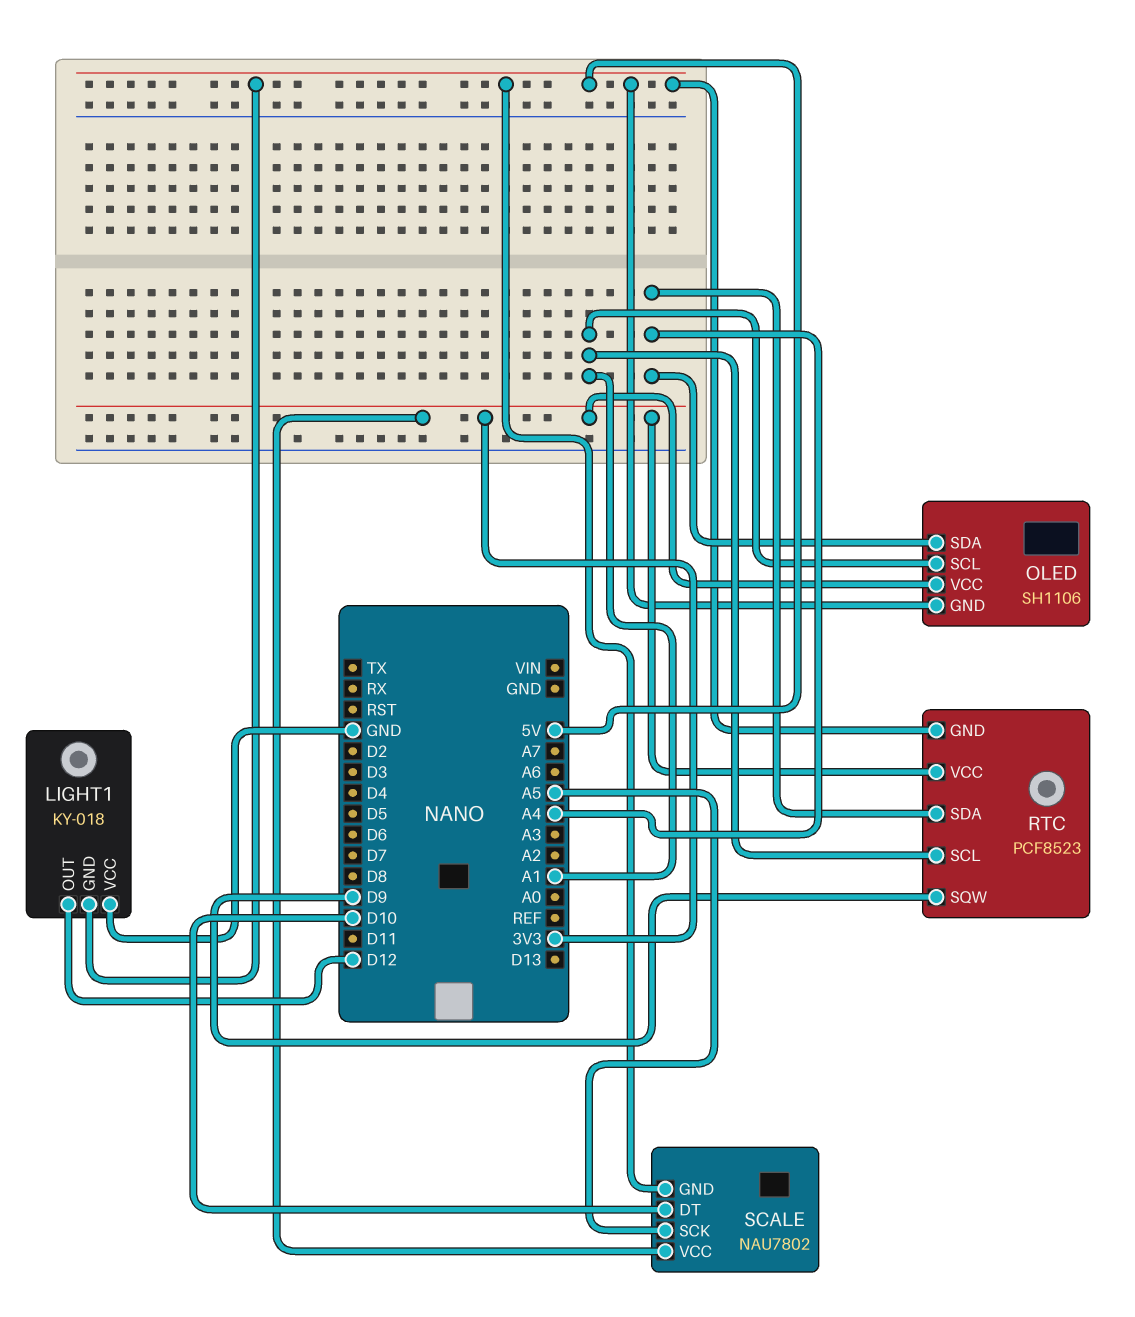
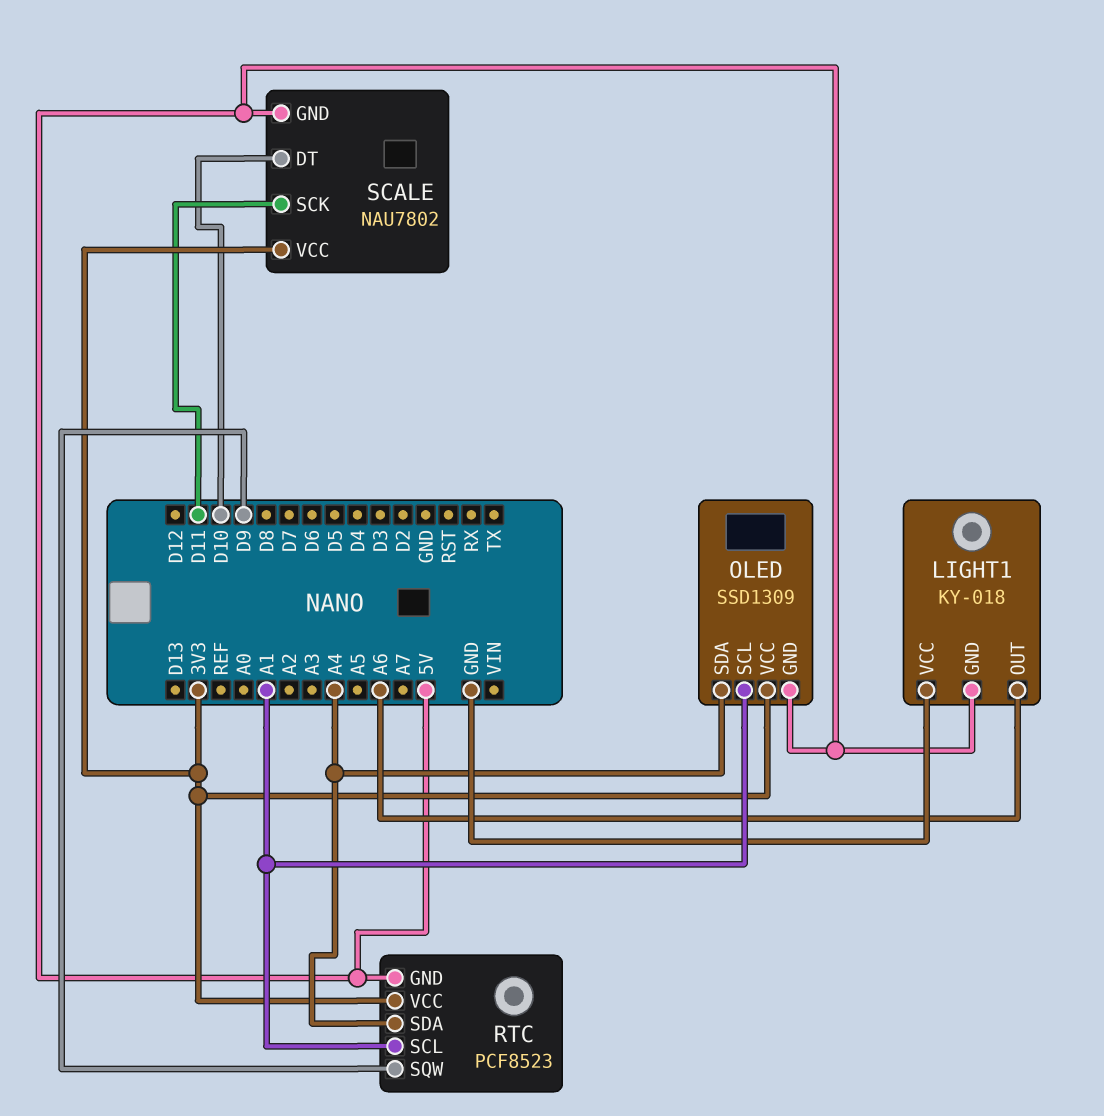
LIGHT1 pin OUT: D12 -> A6
OLED: SH1106 -> SSD1309
SCALE pin SCK: A5 -> D11

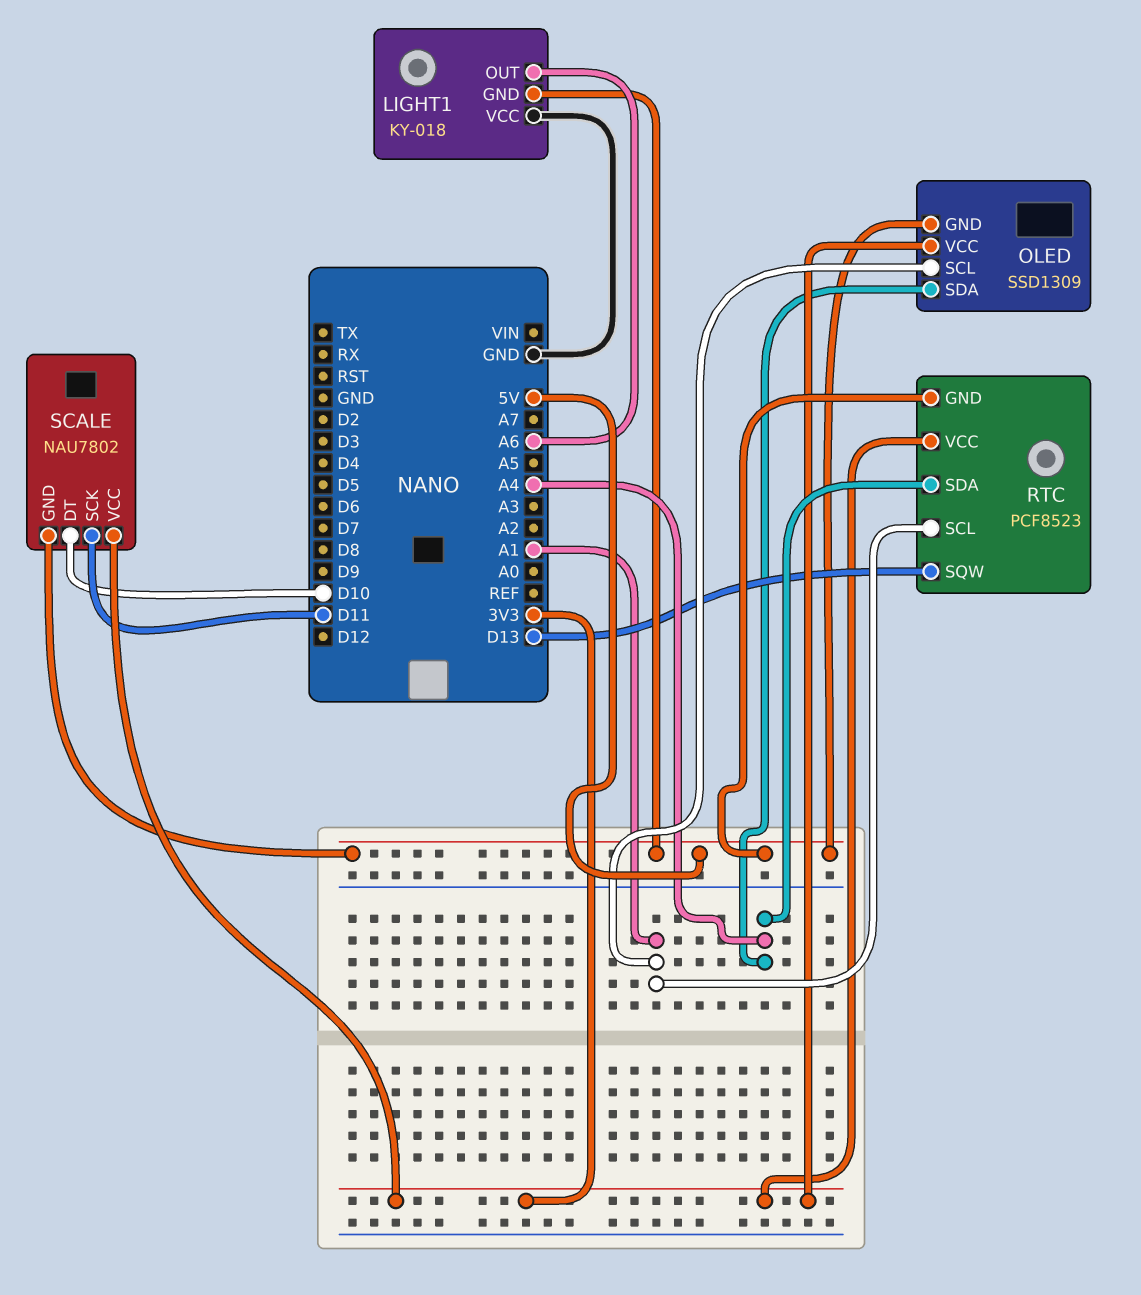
RTC pin SQW: D9 -> D13

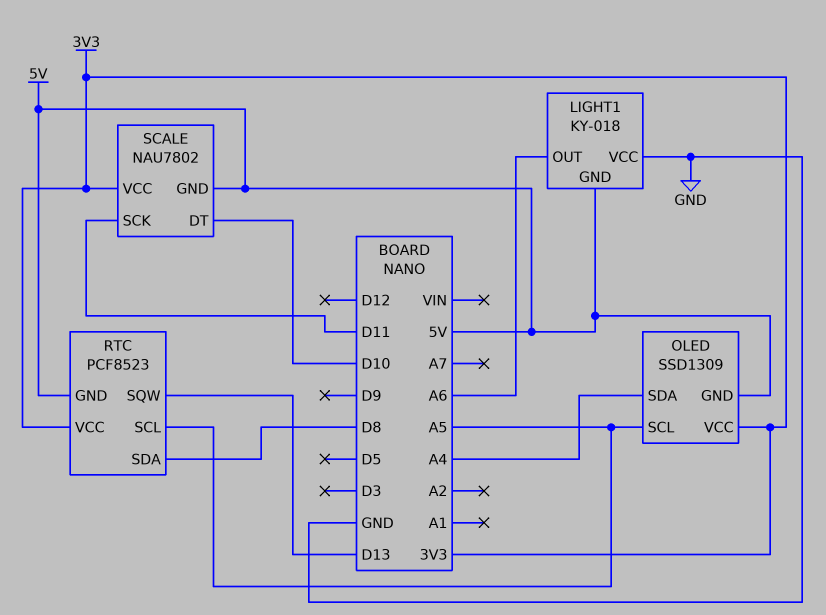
OLED pin SCL: A1 -> A5
RTC pin SCL: A1 -> A5
RTC pin SDA: A4 -> D8

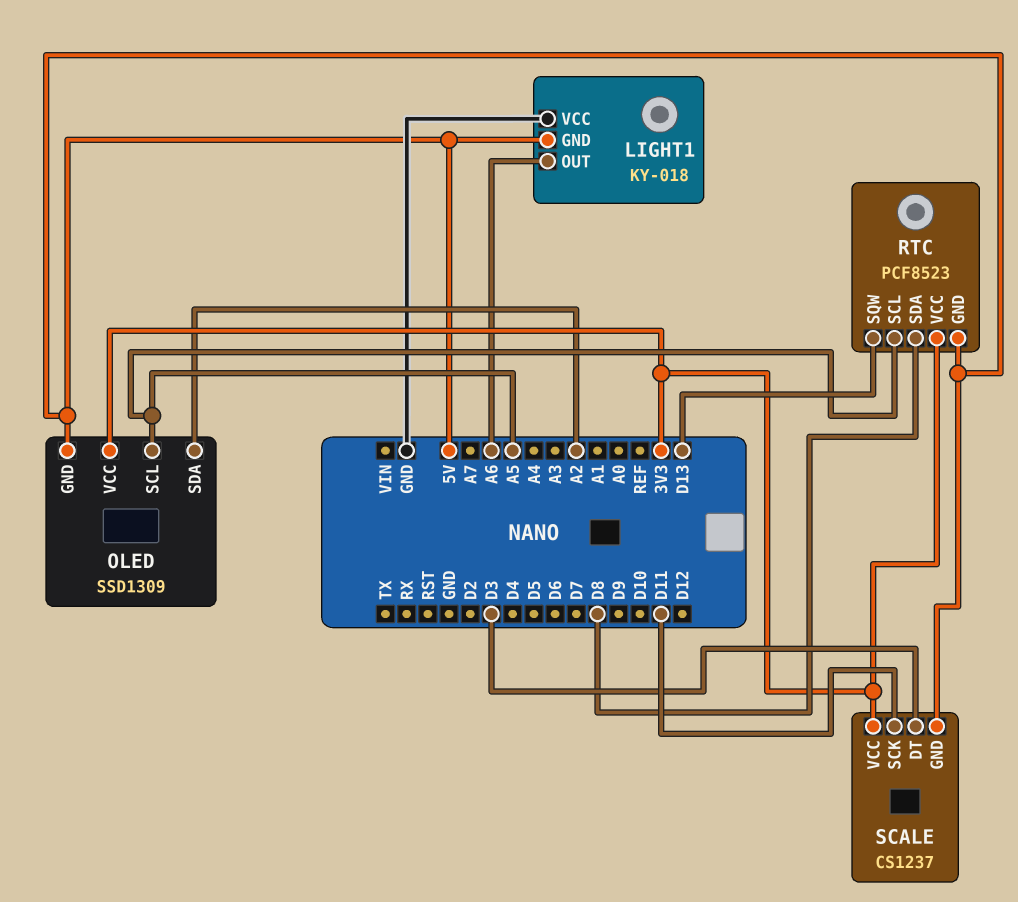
OLED pin SDA: A4 -> A2
SCALE: NAU7802 -> CS1237
SCALE pin DT: D10 -> D3

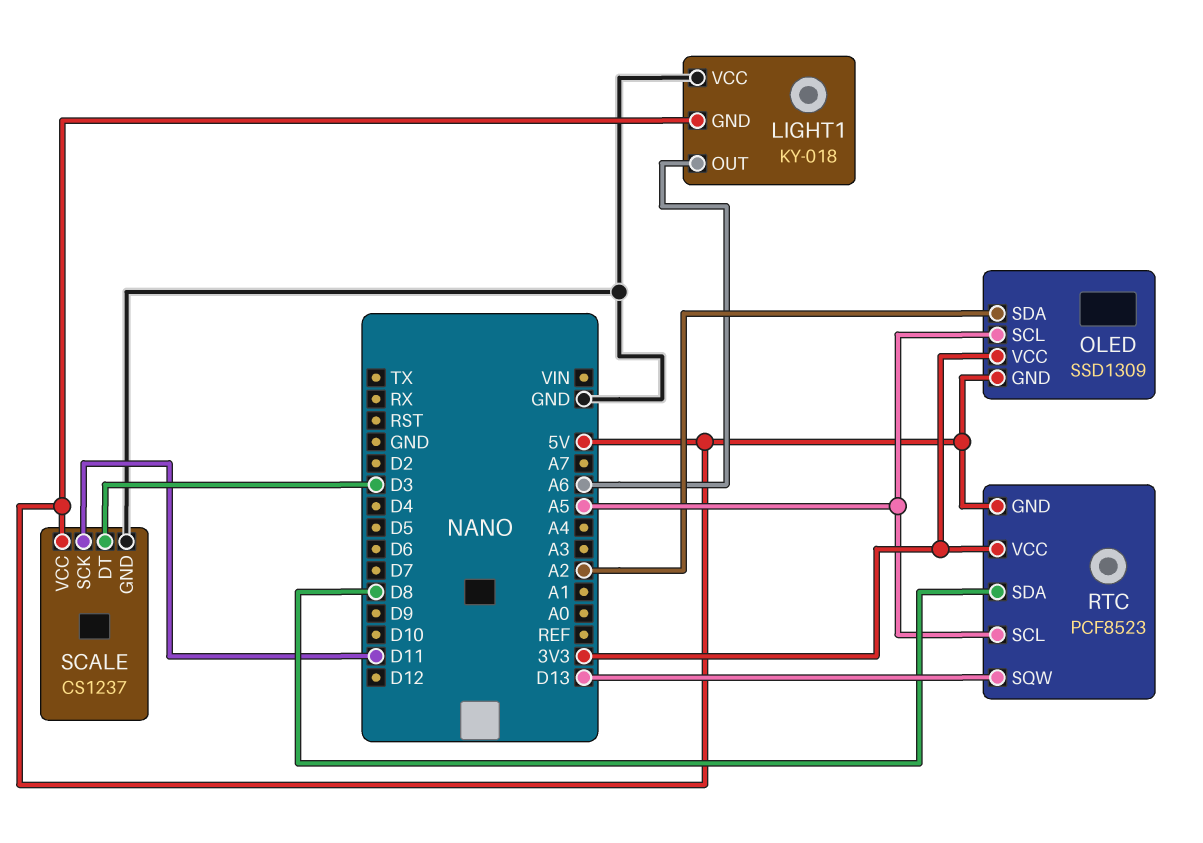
SCALE pin GND: 5V -> GND
SCALE pin VCC: 3V3 -> 5V

